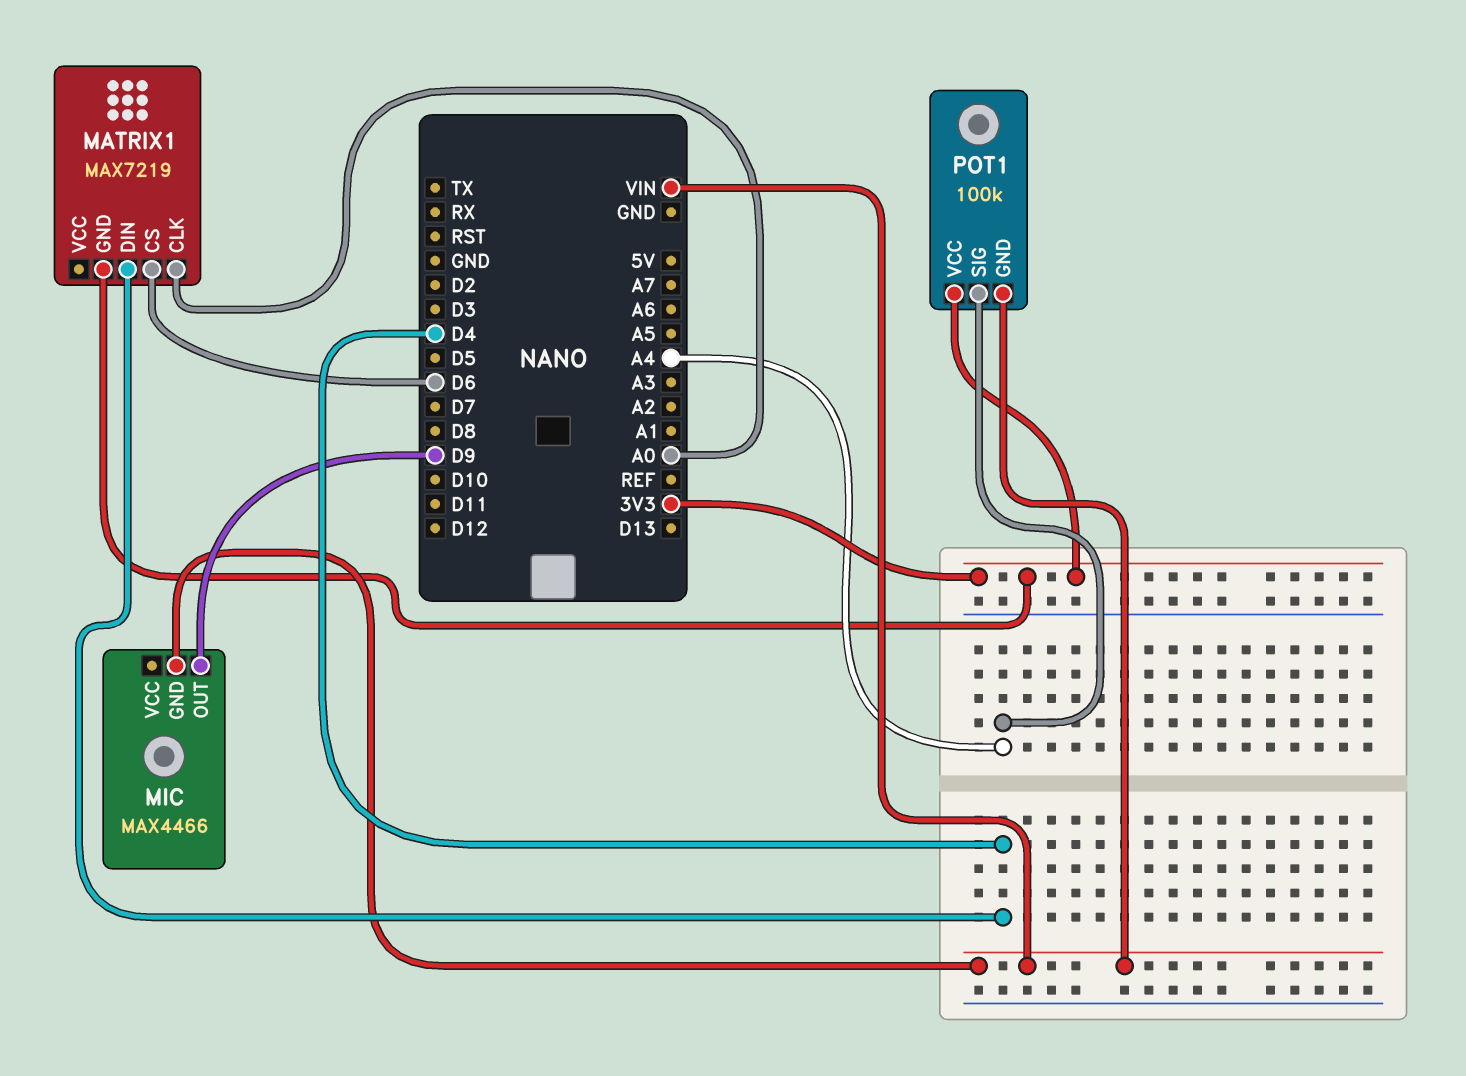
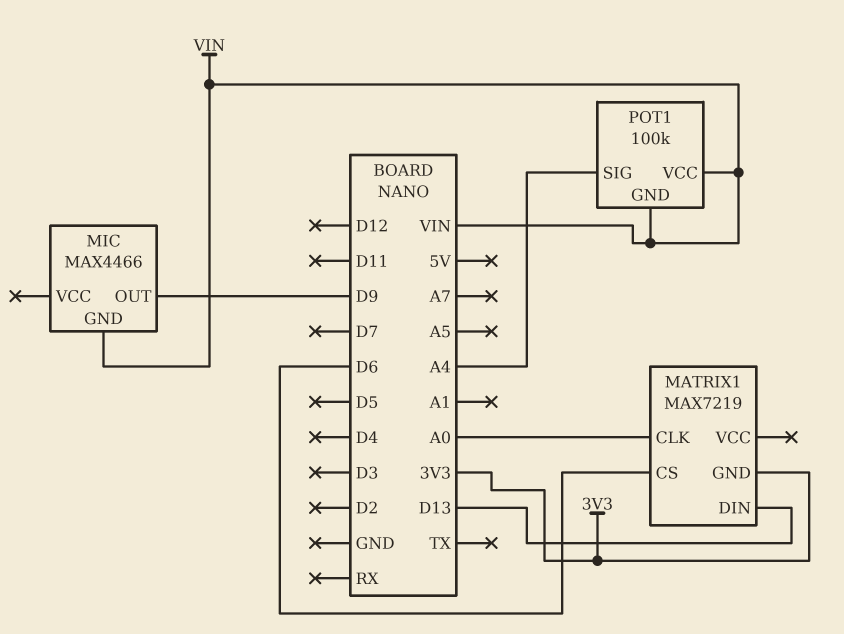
MATRIX1 pin DIN: D4 -> D13
POT1 pin VCC: 3V3 -> VIN

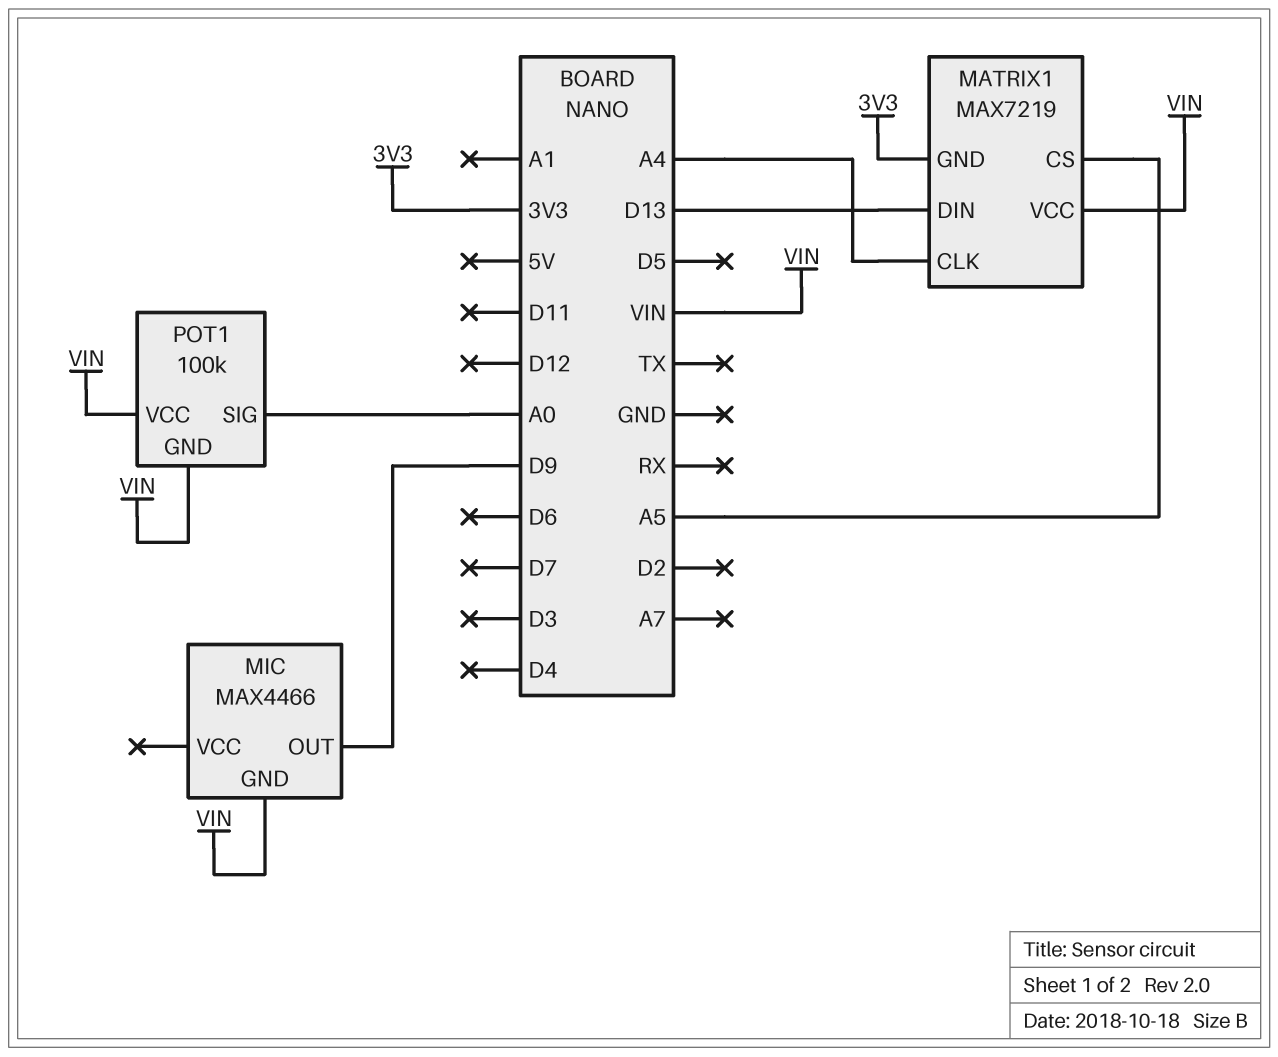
MATRIX1 pin CLK: A0 -> A4
MATRIX1 pin CS: D6 -> A5
MATRIX1 pin VCC: none -> VIN
POT1 pin SIG: A4 -> A0

